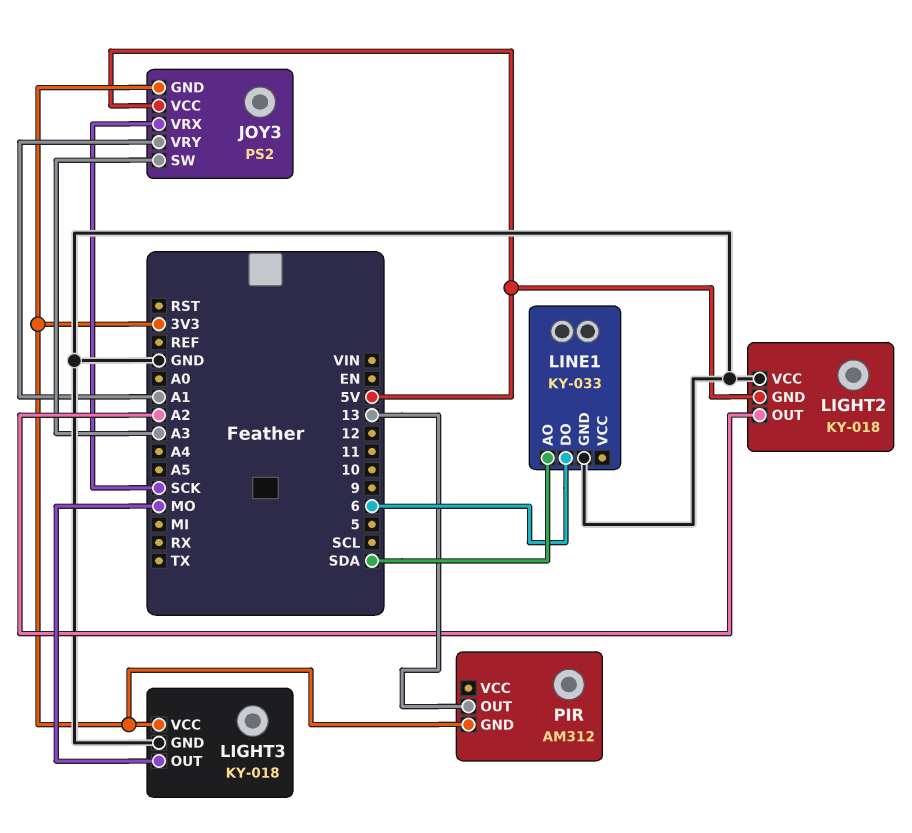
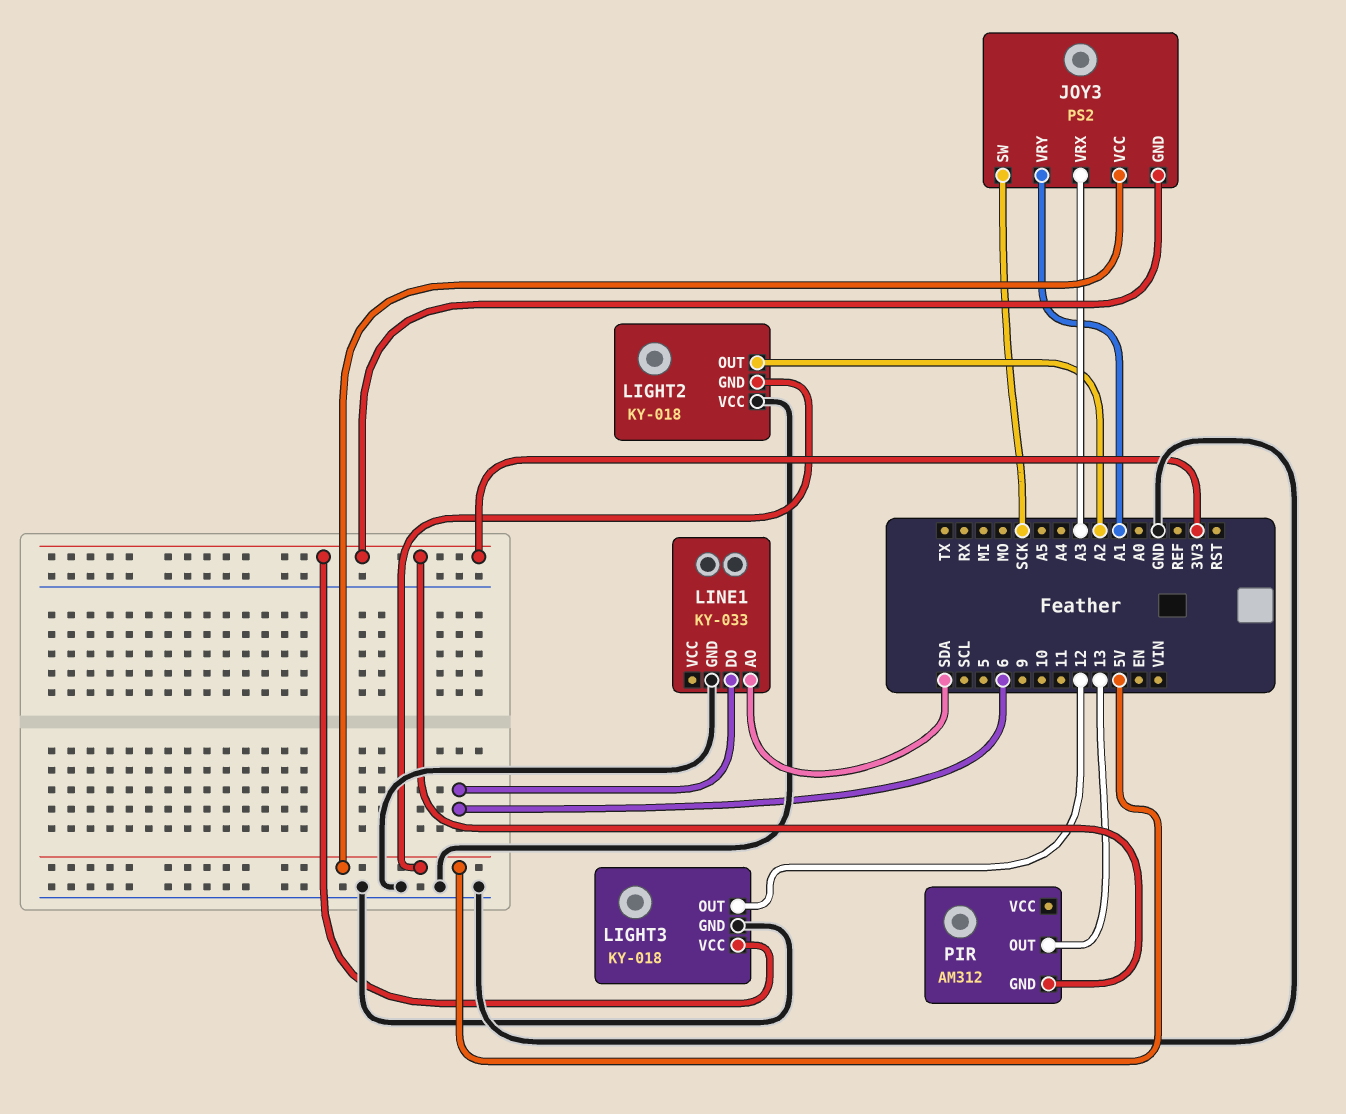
JOY3 pin SW: A3 -> SCK
JOY3 pin VRX: SCK -> A3
LIGHT3 pin OUT: MO -> 12

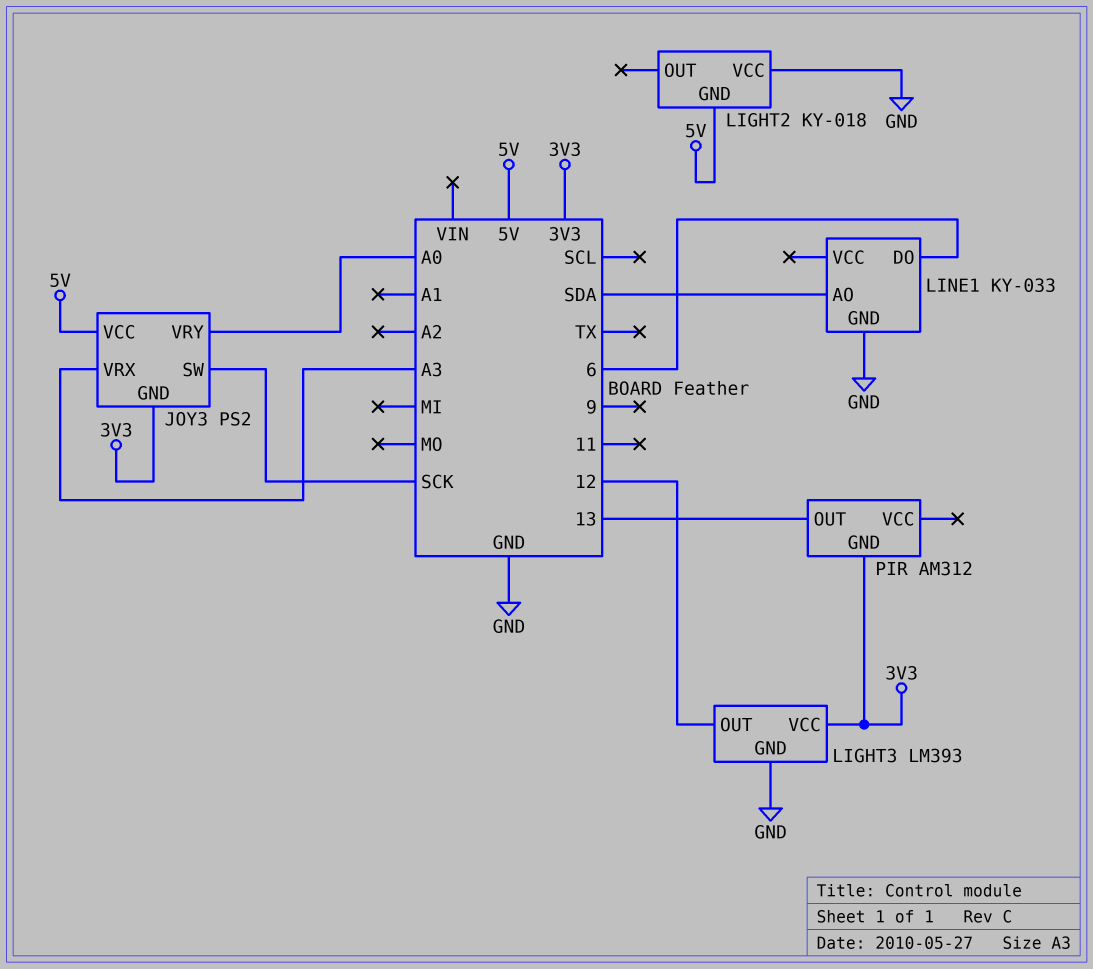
JOY3 pin VRY: A1 -> A0
LIGHT2 pin OUT: A2 -> none
LIGHT3: KY-018 -> LM393

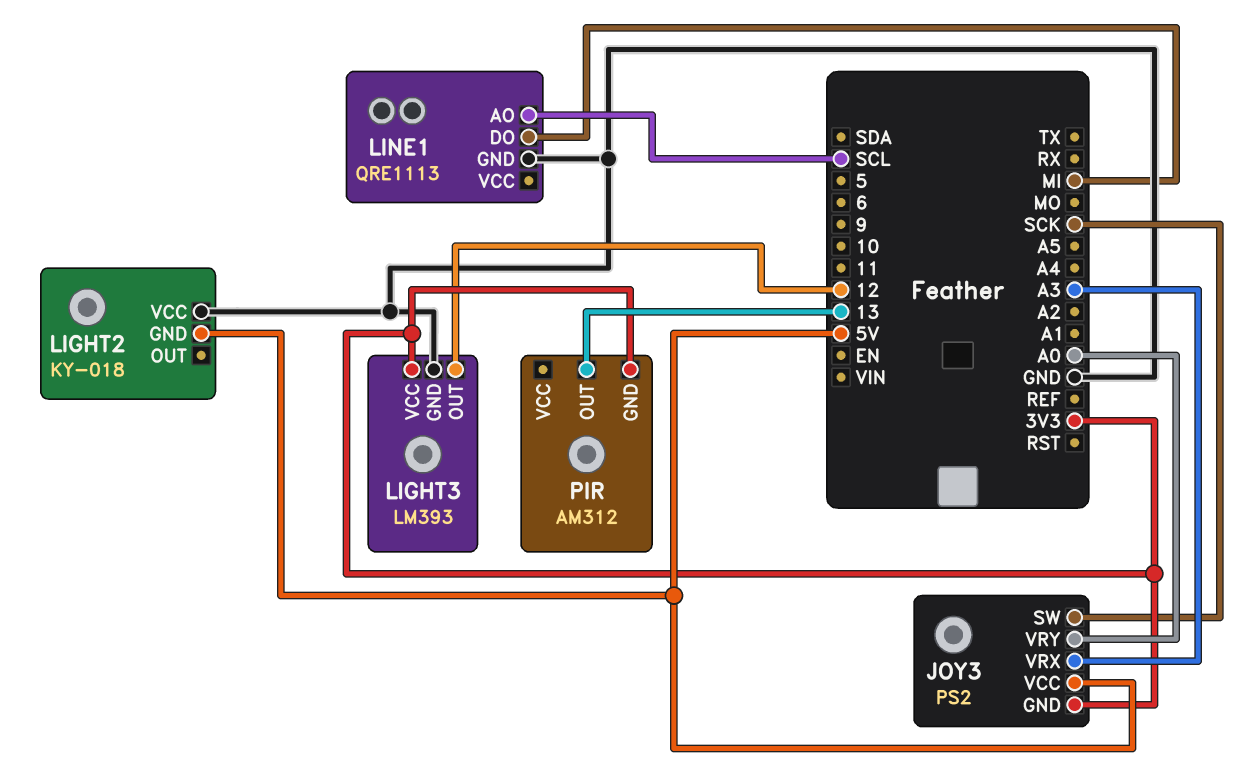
LINE1: KY-033 -> QRE1113
LINE1 pin AO: SDA -> SCL
LINE1 pin DO: 6 -> MI

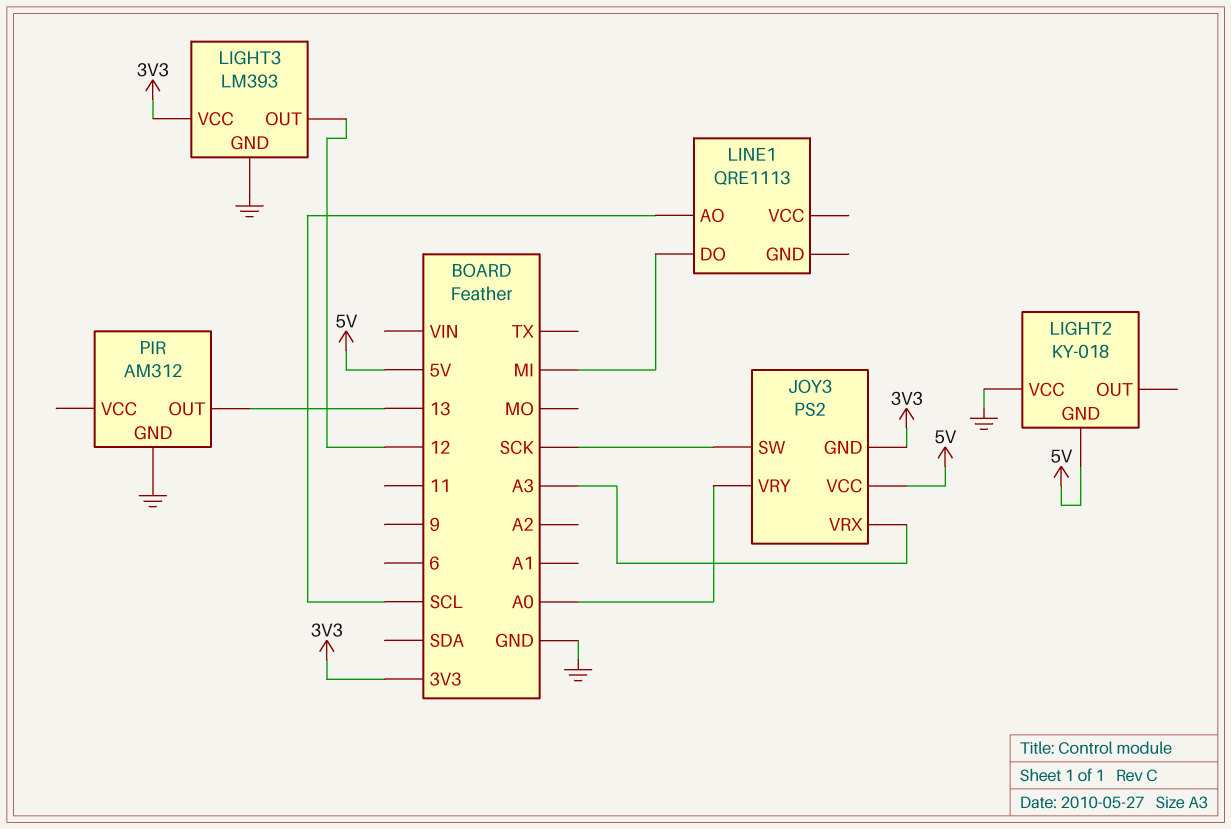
LINE1 pin GND: GND -> none
PIR pin GND: 3V3 -> GND

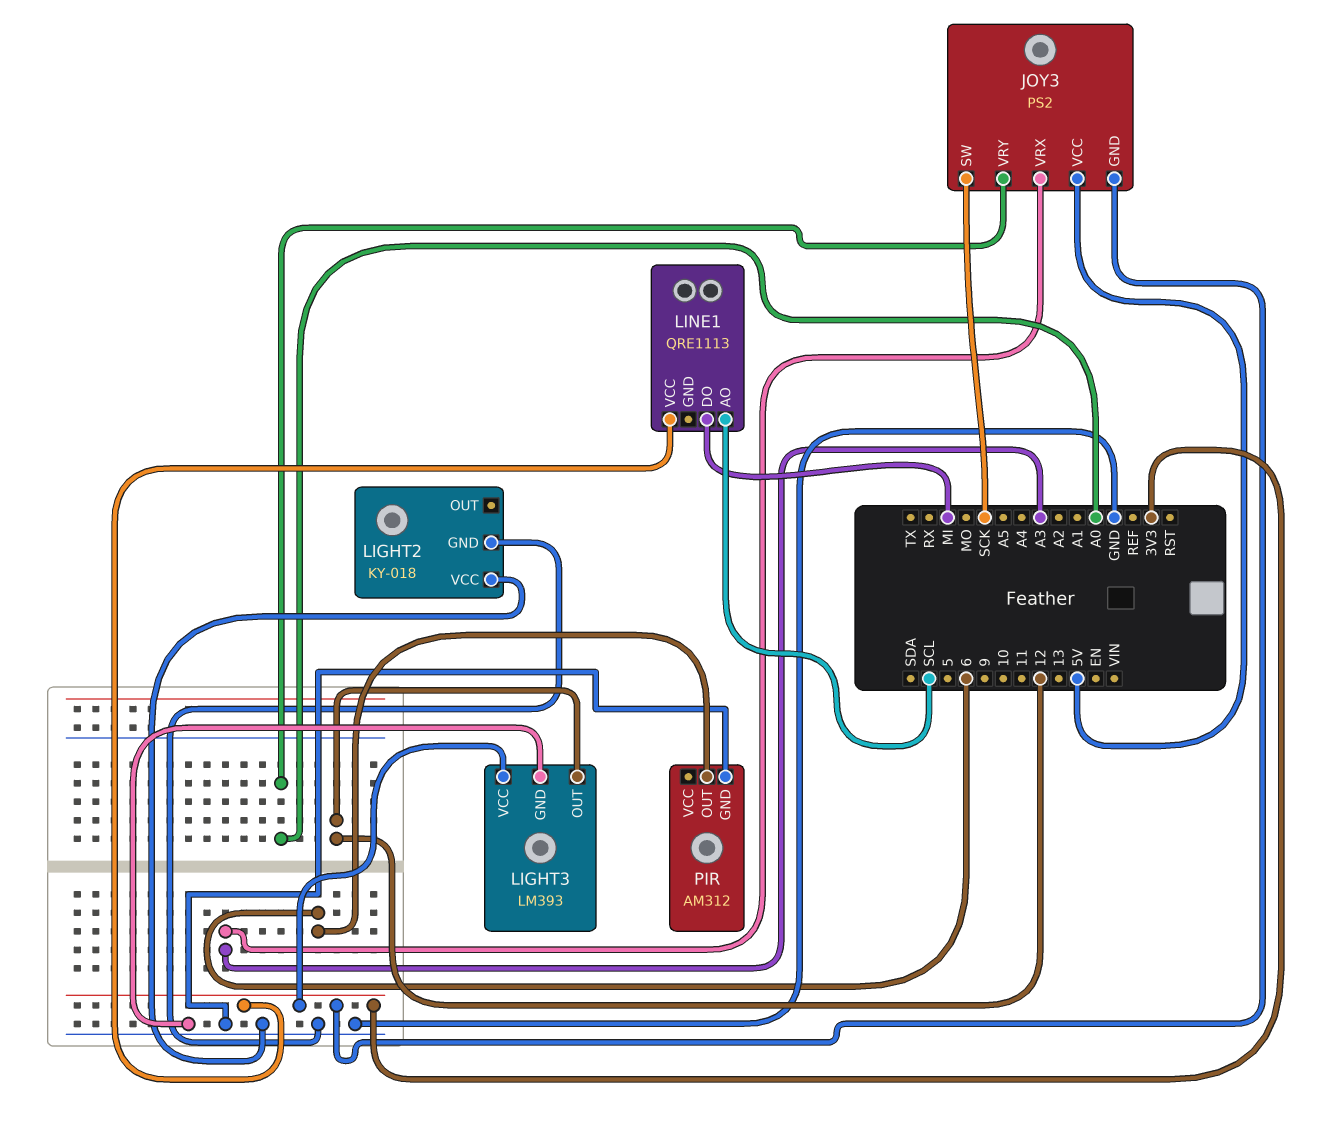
LIGHT2 pin GND: 5V -> GND
LINE1 pin VCC: none -> 3V3
PIR pin OUT: 13 -> 6

